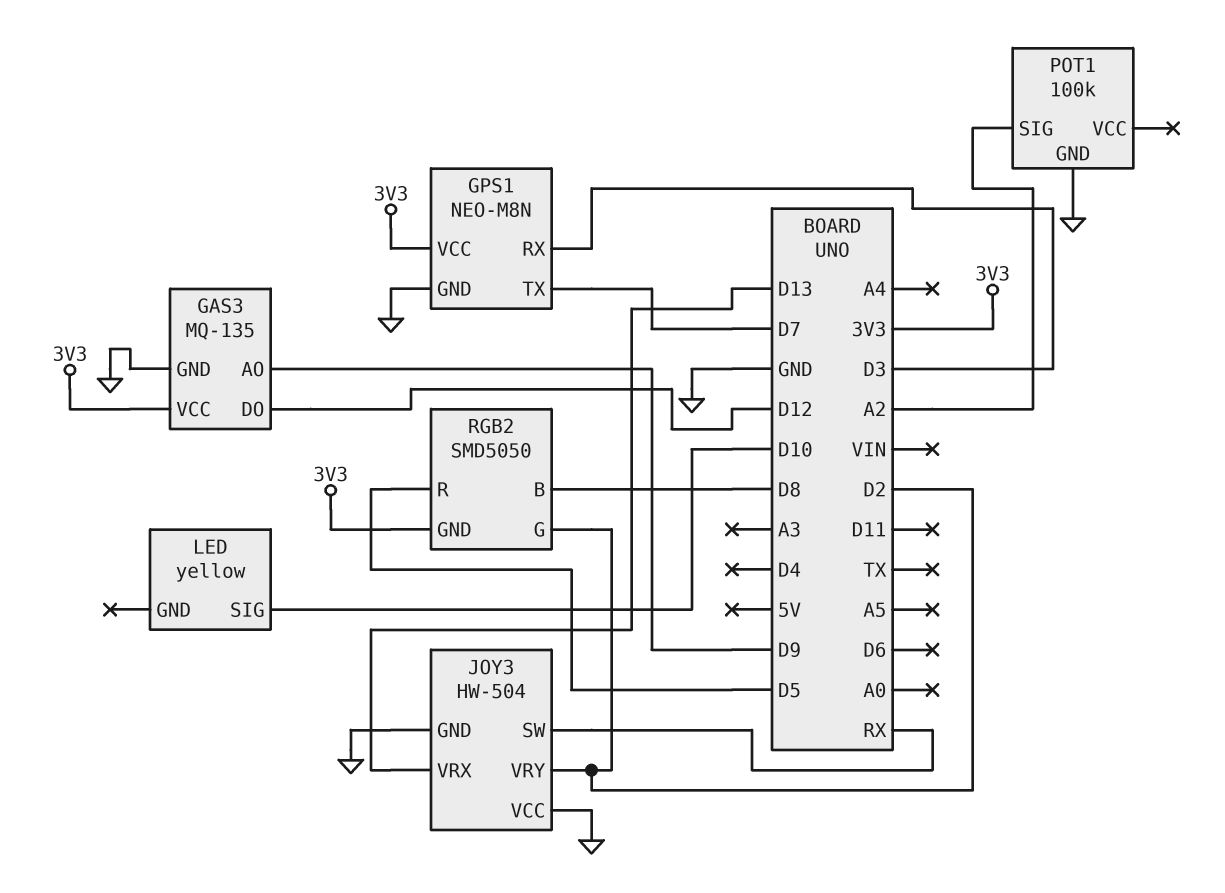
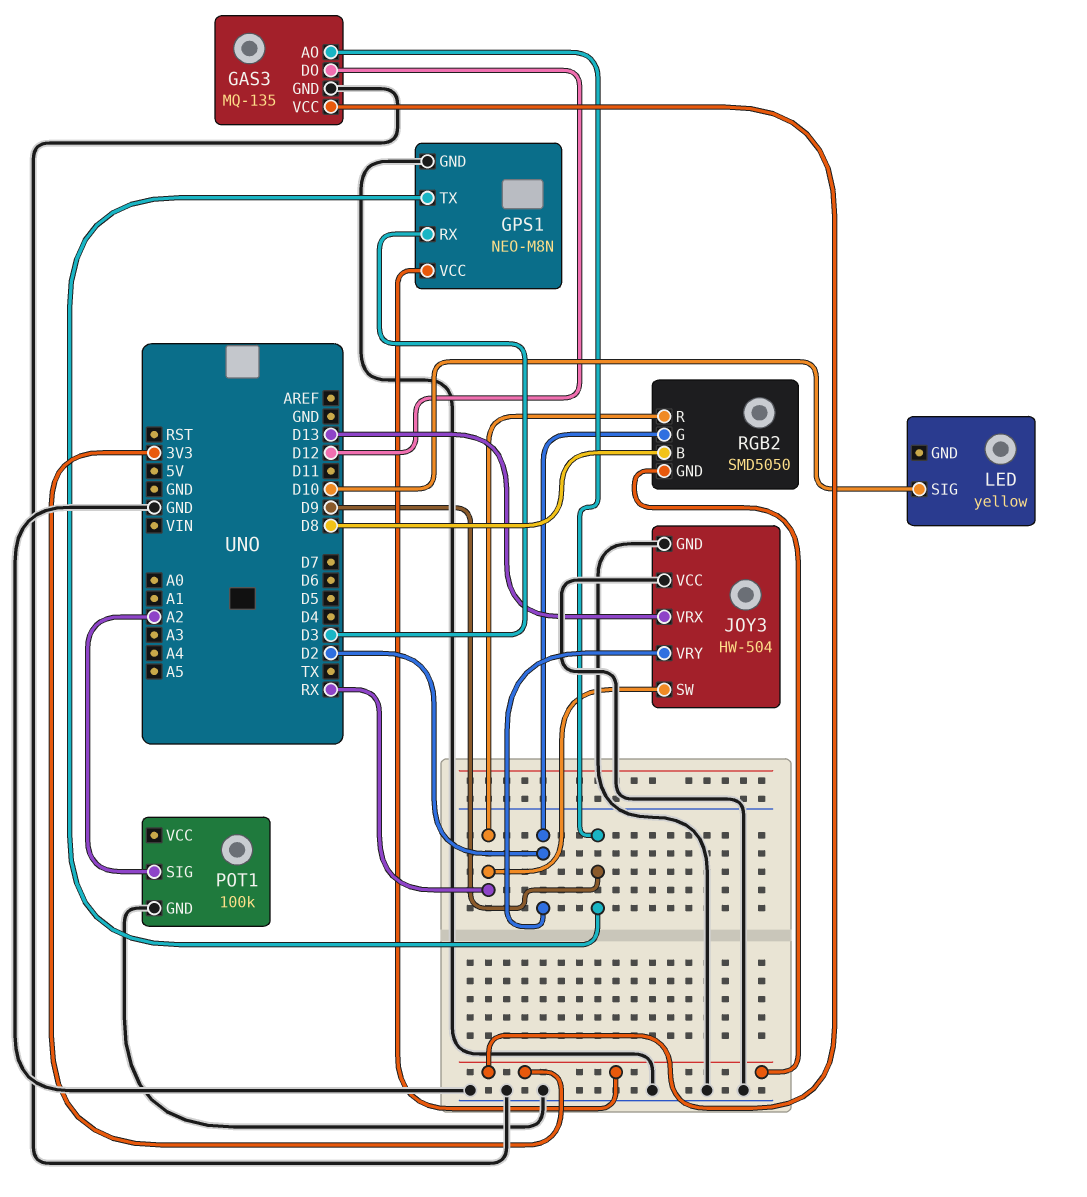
GPS1 pin TX: D7 -> D9
RGB2 pin R: D5 -> RX

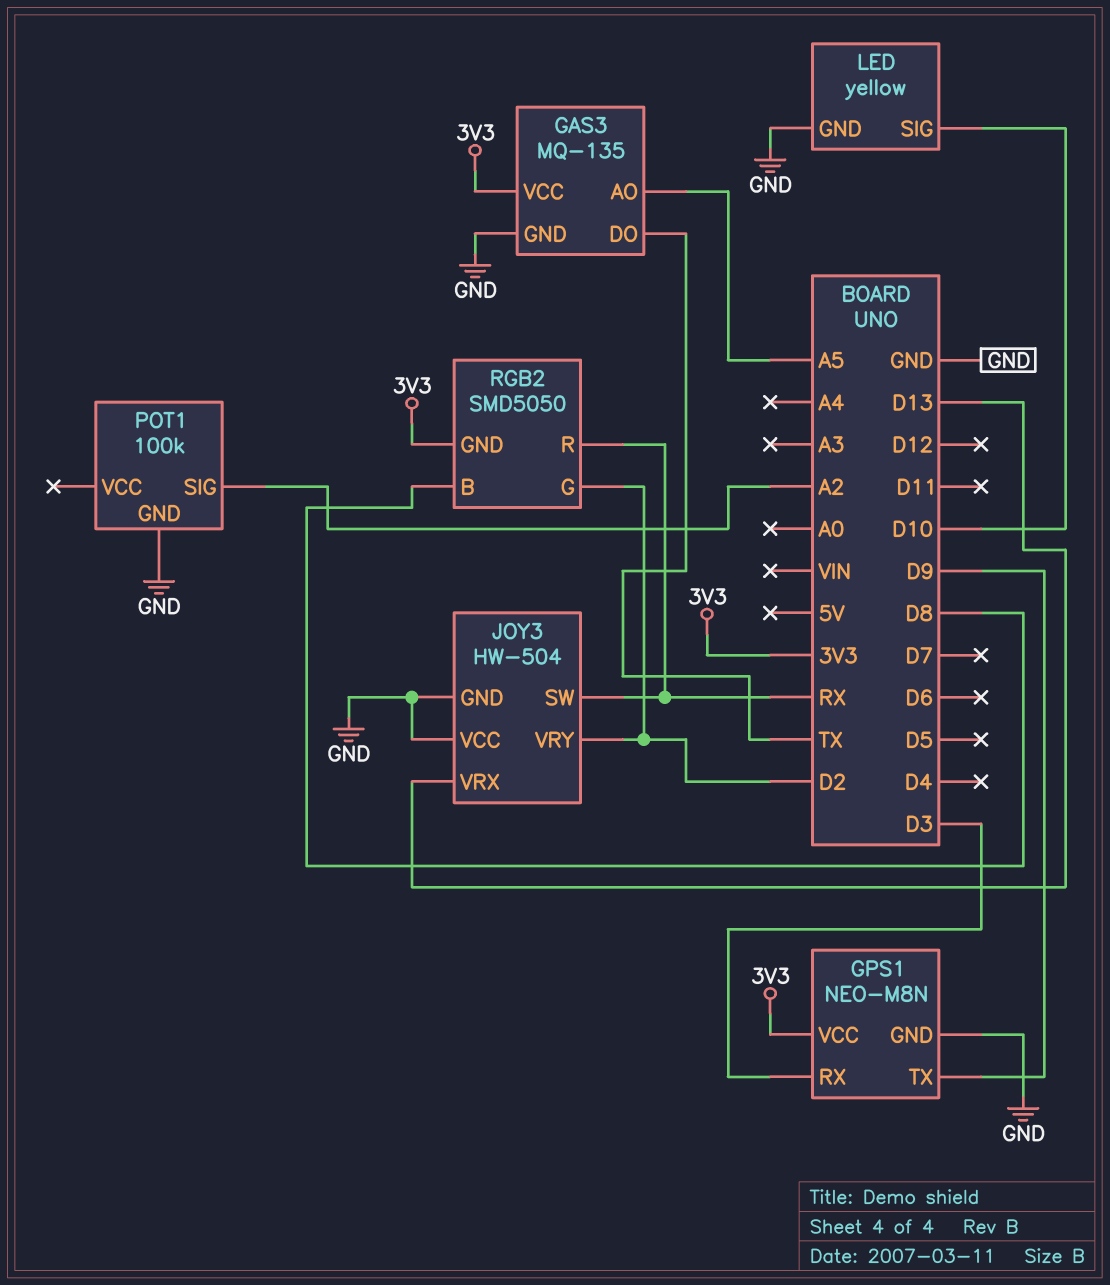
GAS3 pin AO: D9 -> A5
GAS3 pin DO: D12 -> TX
LED pin GND: none -> GND

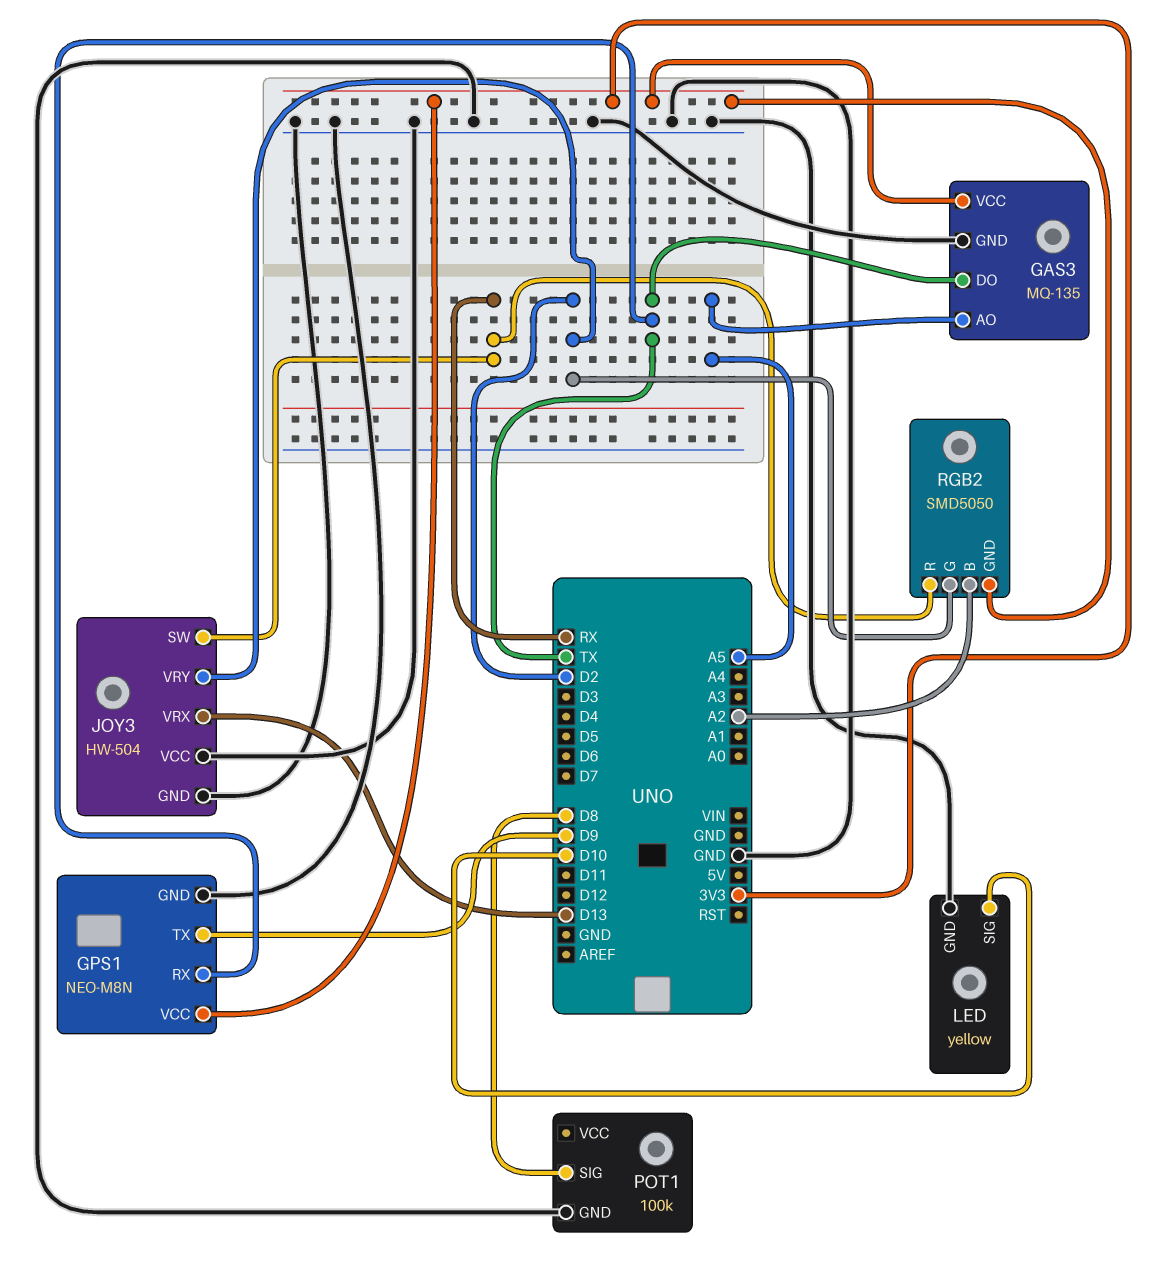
GPS1 pin RX: D3 -> TX
POT1 pin SIG: A2 -> D8
RGB2 pin B: D8 -> A2

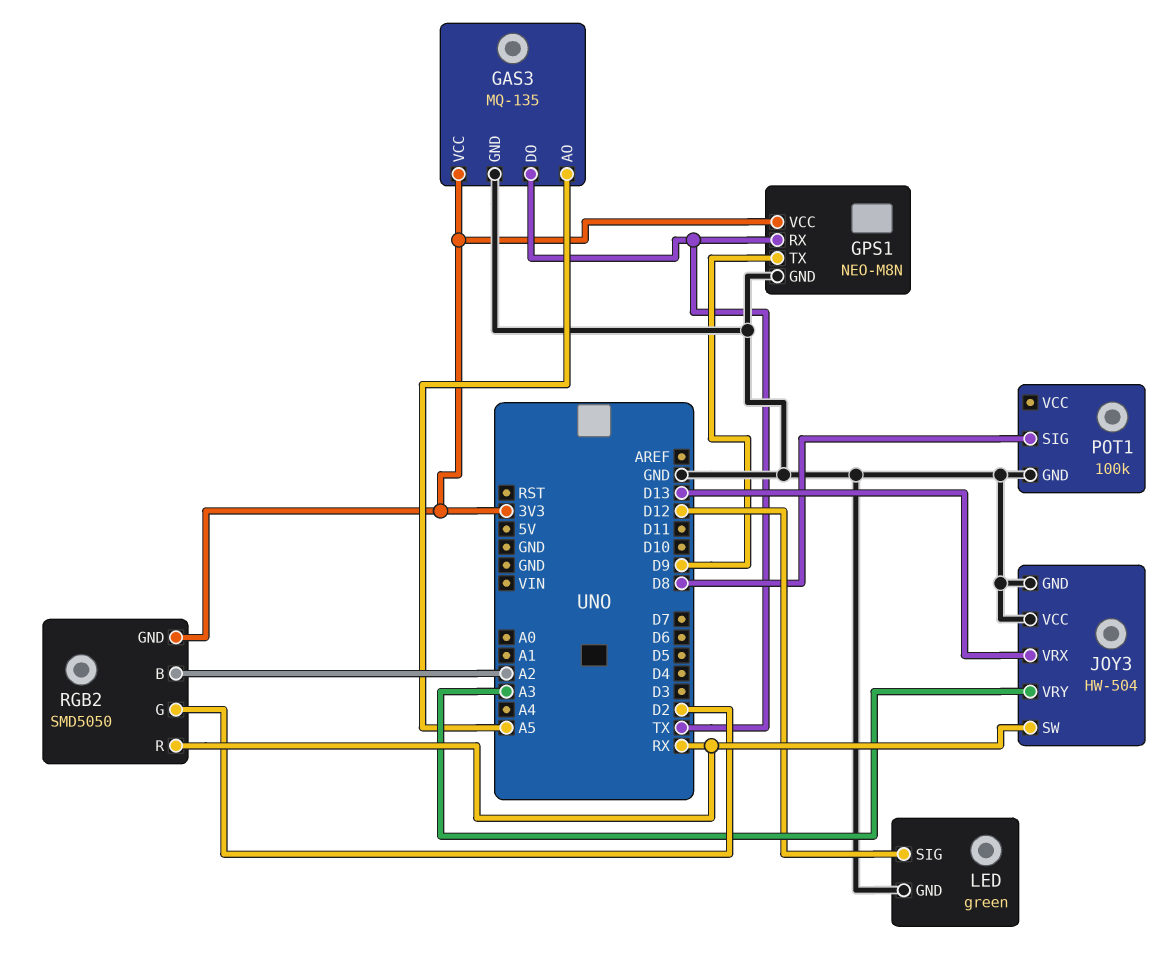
JOY3 pin VRY: D2 -> A3
LED: yellow -> green
LED pin SIG: D10 -> D12

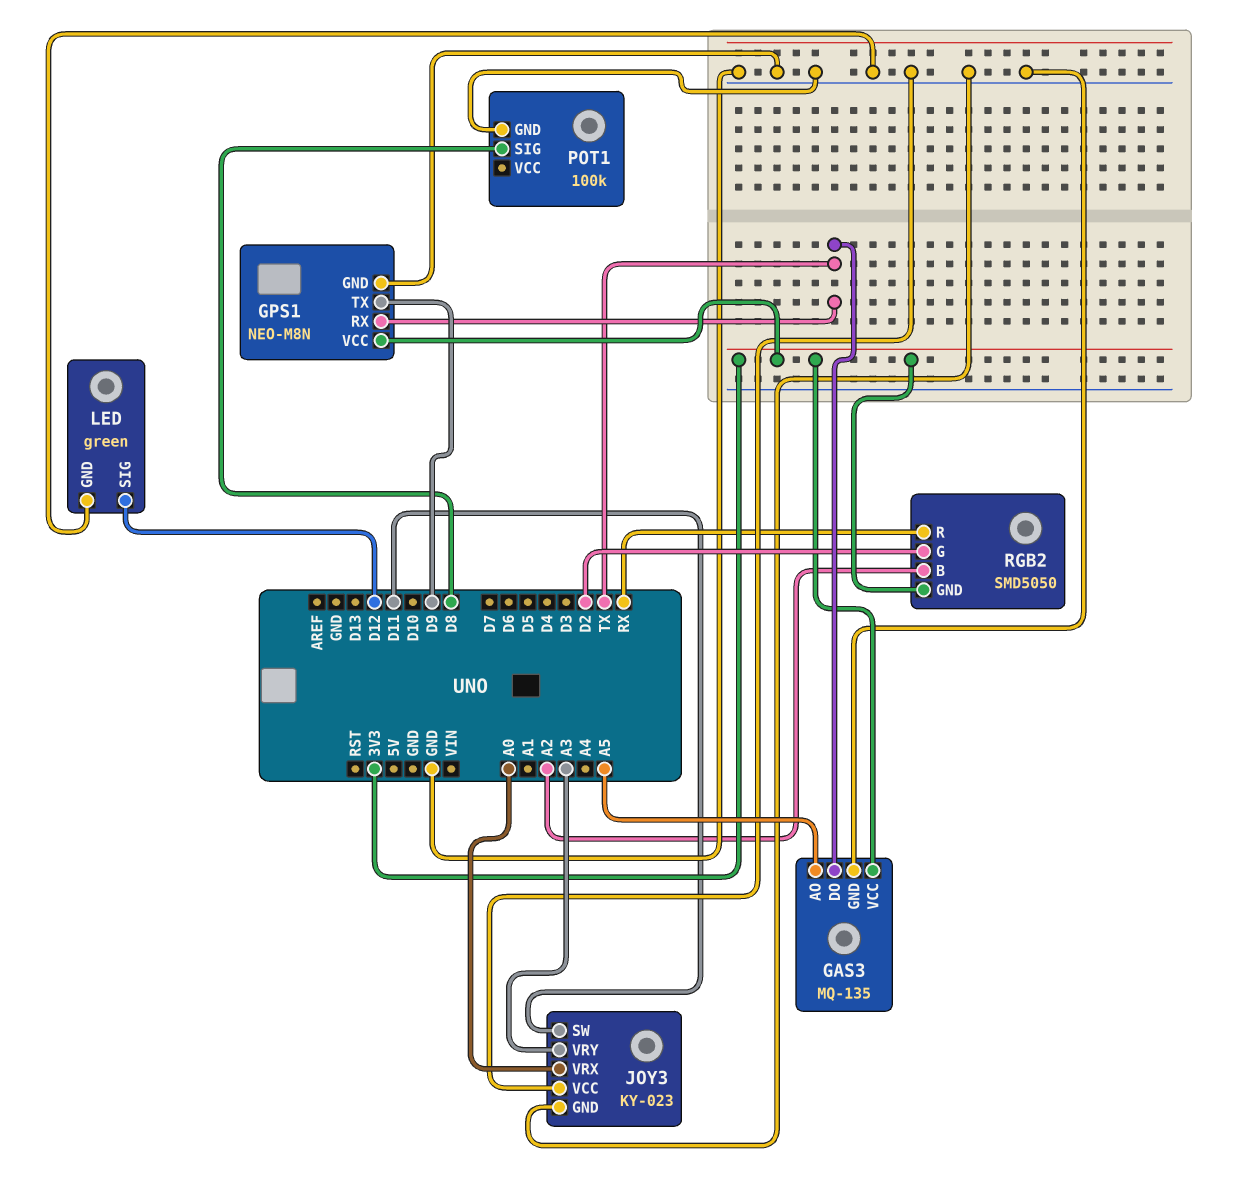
JOY3: HW-504 -> KY-023
JOY3 pin SW: RX -> D11
JOY3 pin VRX: D13 -> A0

